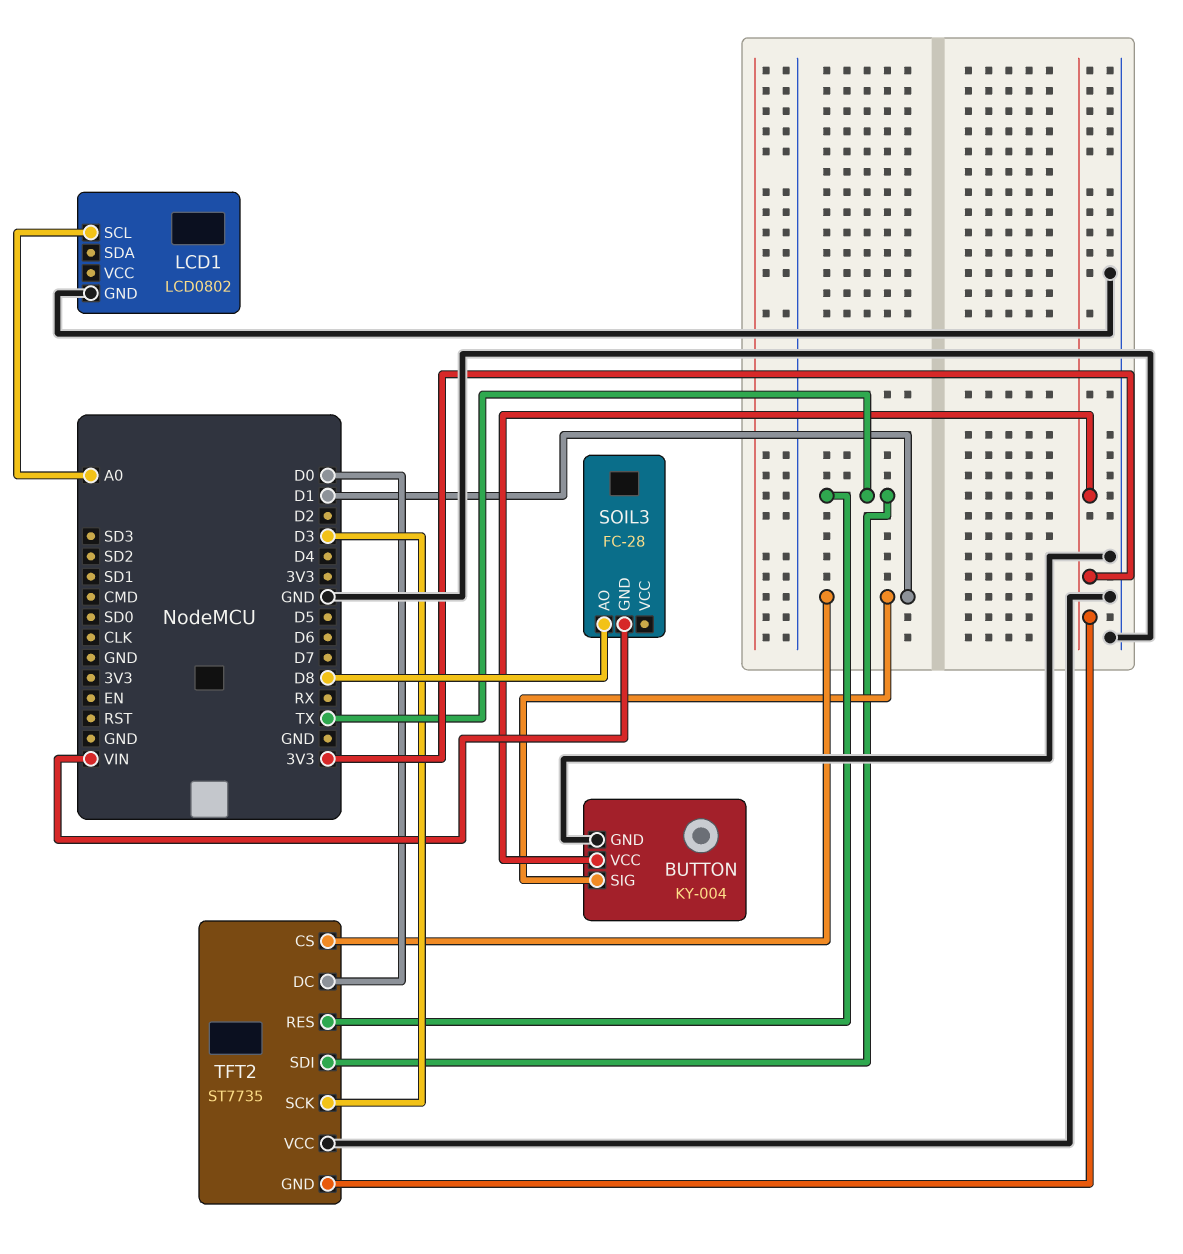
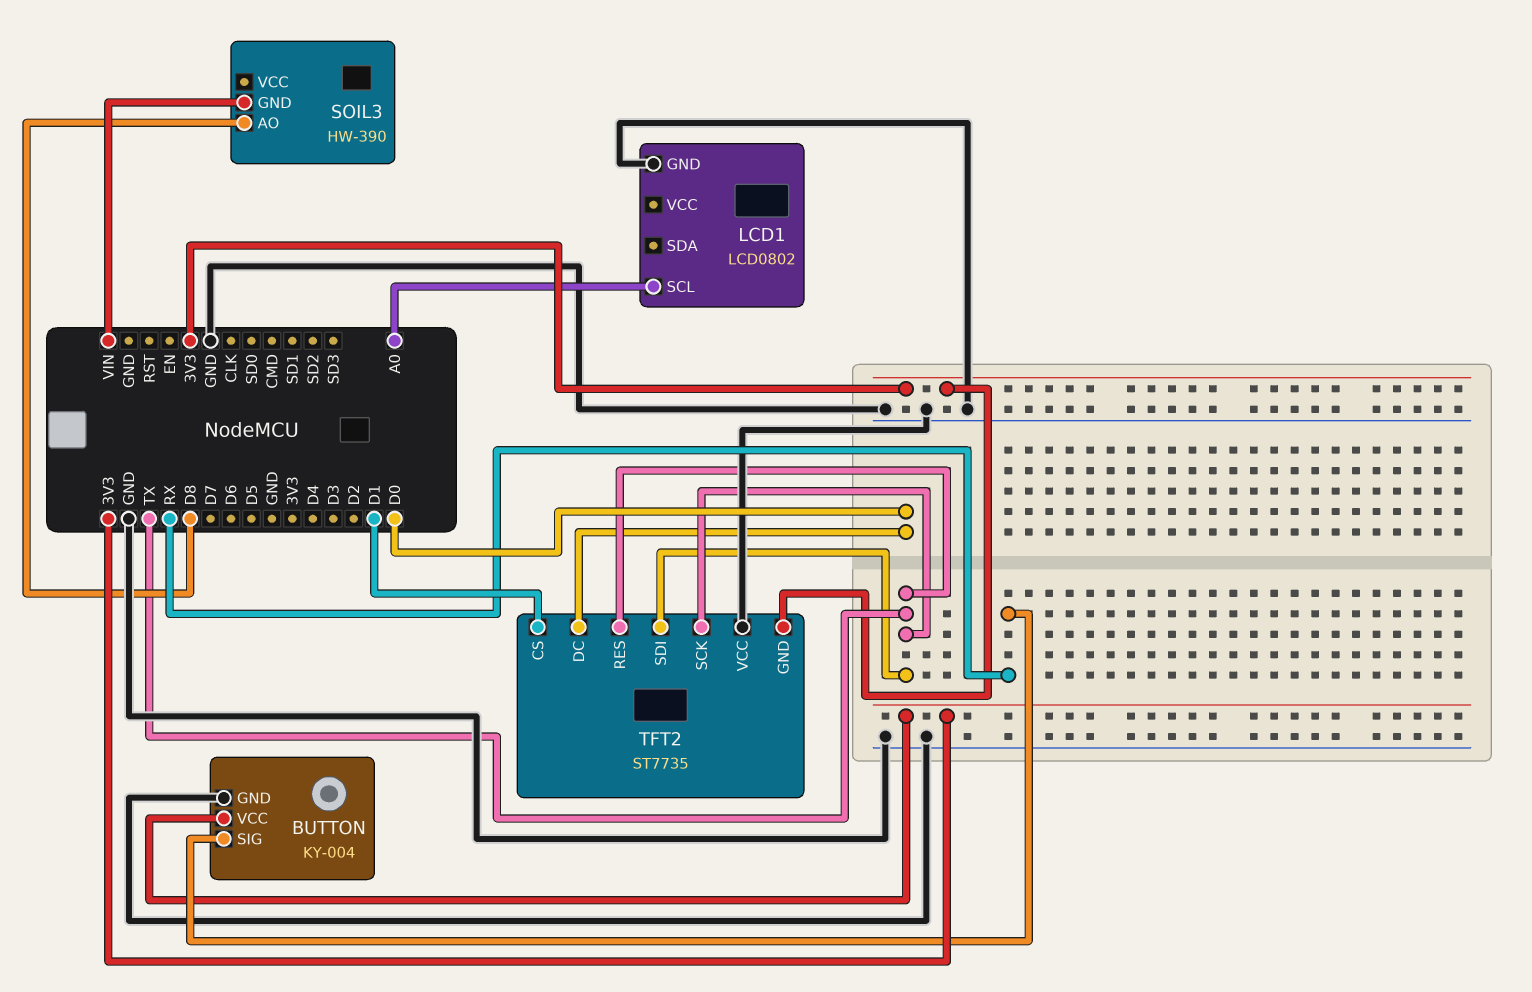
BUTTON pin SIG: D1 -> RX
SOIL3: FC-28 -> HW-390
TFT2 pin SCK: D3 -> TX

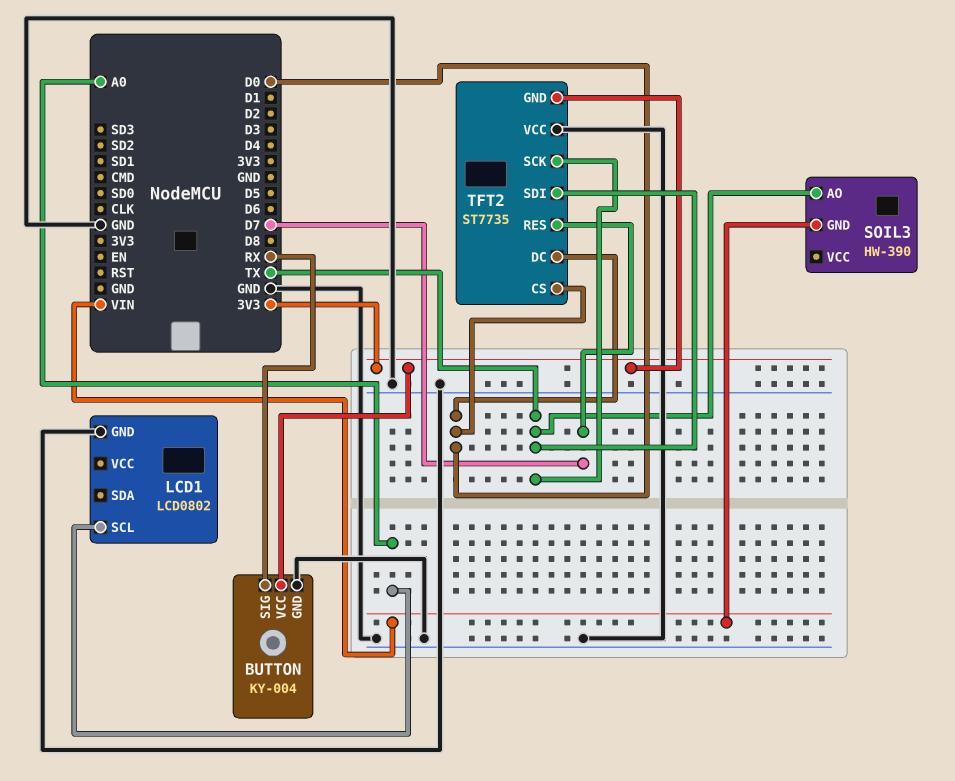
SOIL3 pin AO: D8 -> TX
TFT2 pin CS: D1 -> D0
TFT2 pin RES: TX -> D7

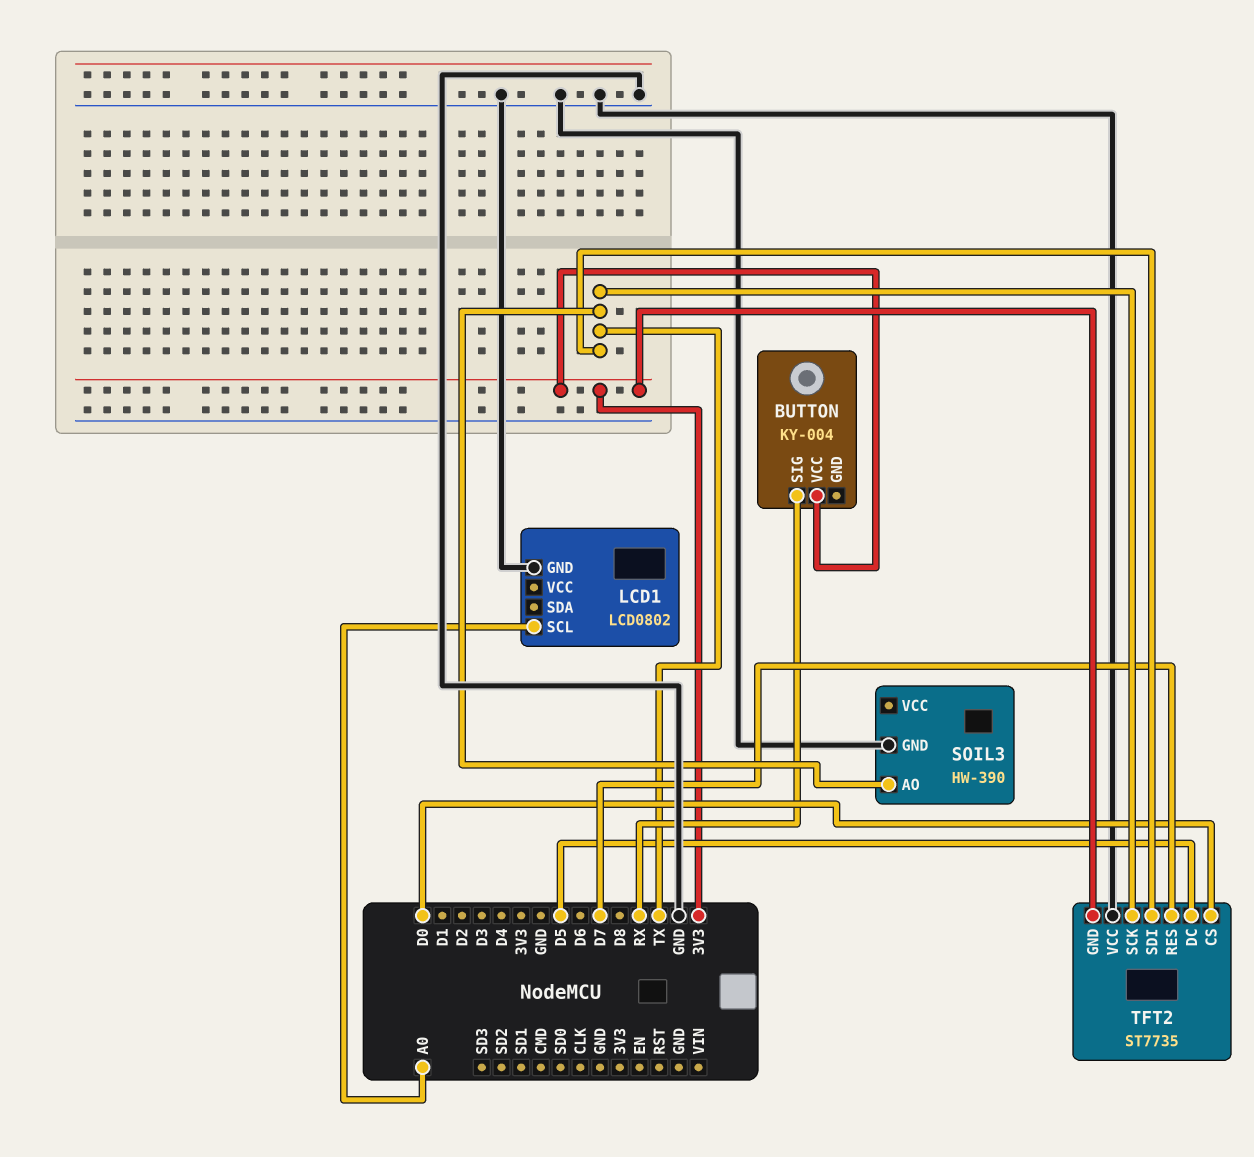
BUTTON pin GND: GND -> none
SOIL3 pin GND: VIN -> GND
TFT2 pin DC: D0 -> D5

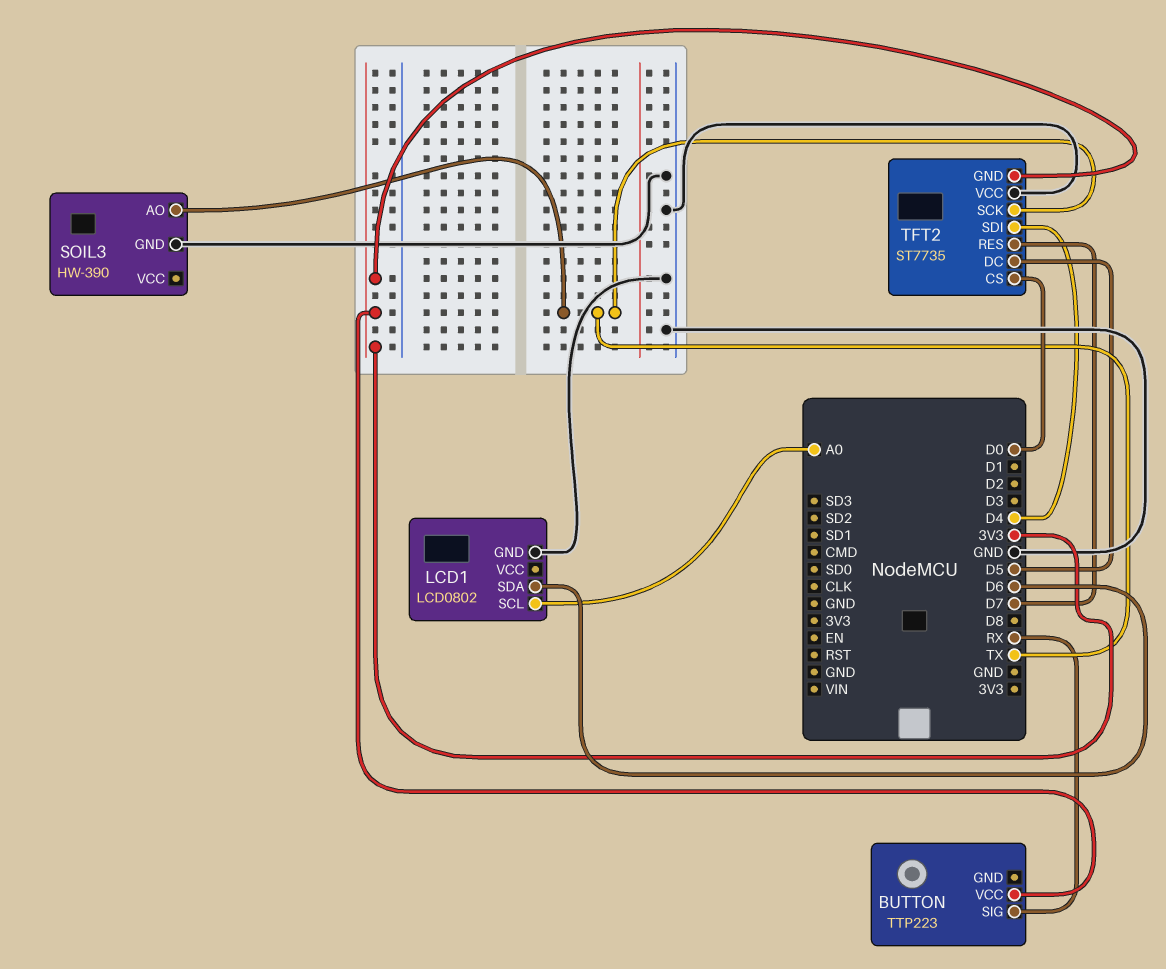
BUTTON: KY-004 -> TTP223
LCD1 pin SDA: none -> D6
TFT2 pin SDI: TX -> D4

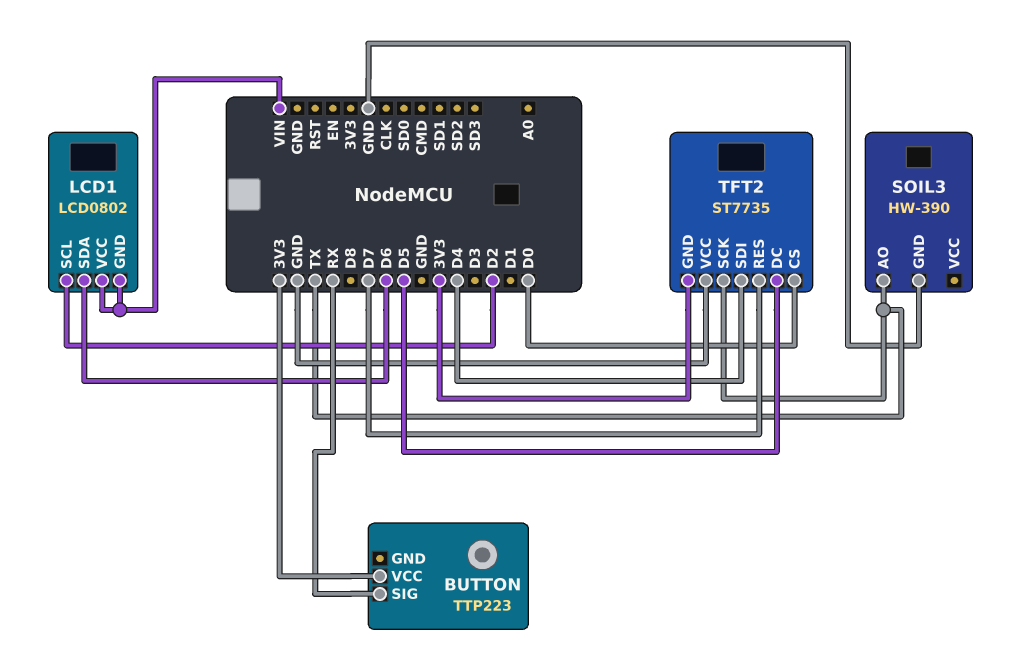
LCD1 pin GND: GND -> VIN
LCD1 pin SCL: A0 -> D2
LCD1 pin VCC: none -> VIN

